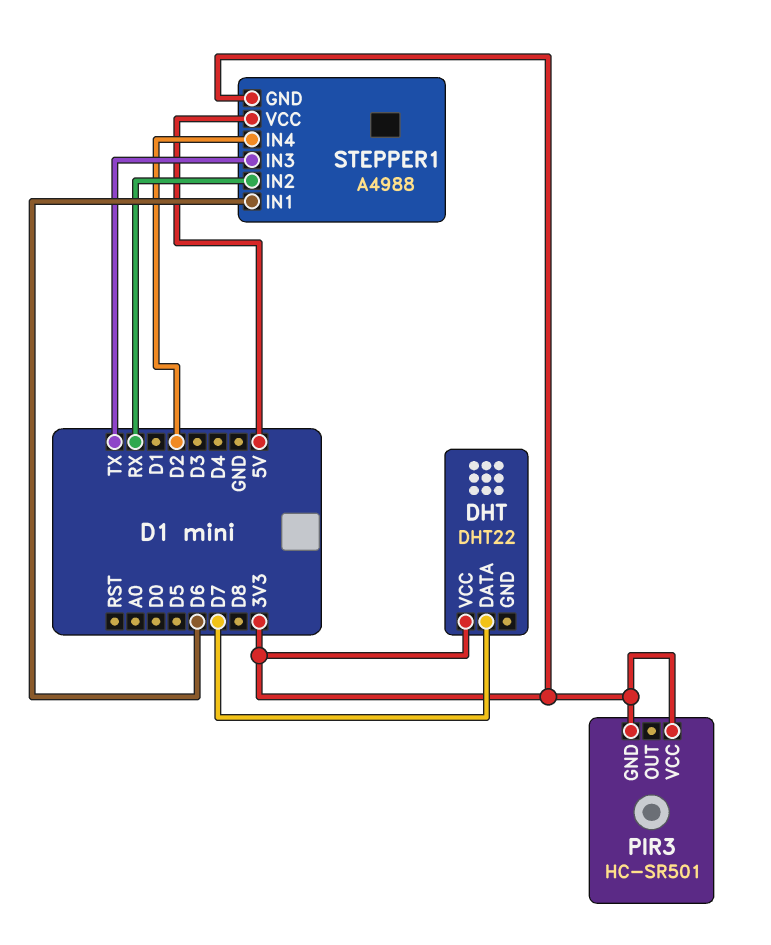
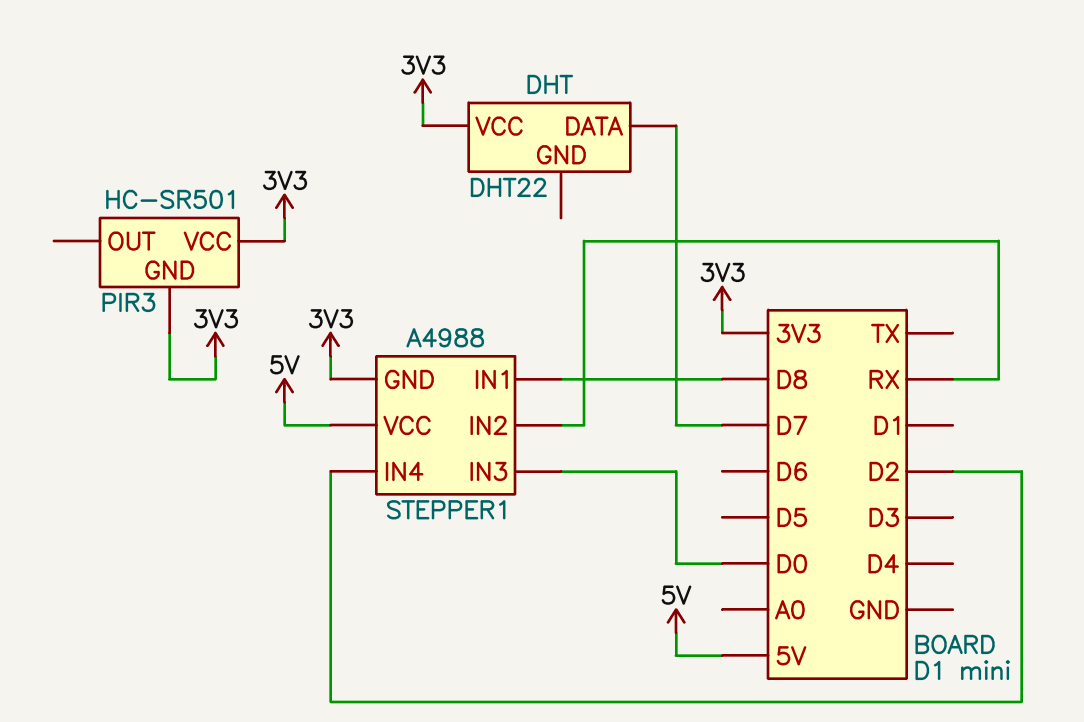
STEPPER1 pin IN1: D6 -> D8
STEPPER1 pin IN3: TX -> D0

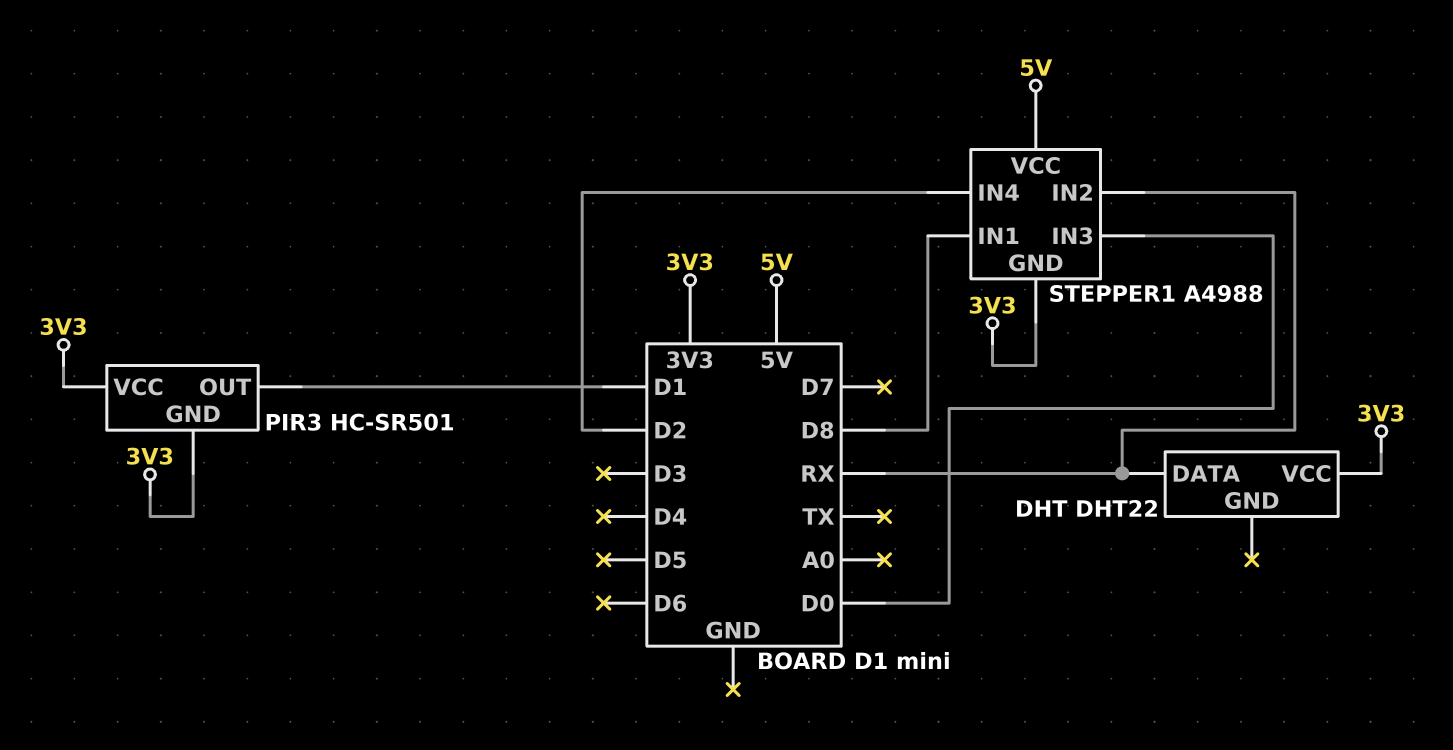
DHT pin DATA: D7 -> RX
PIR3 pin OUT: none -> D1

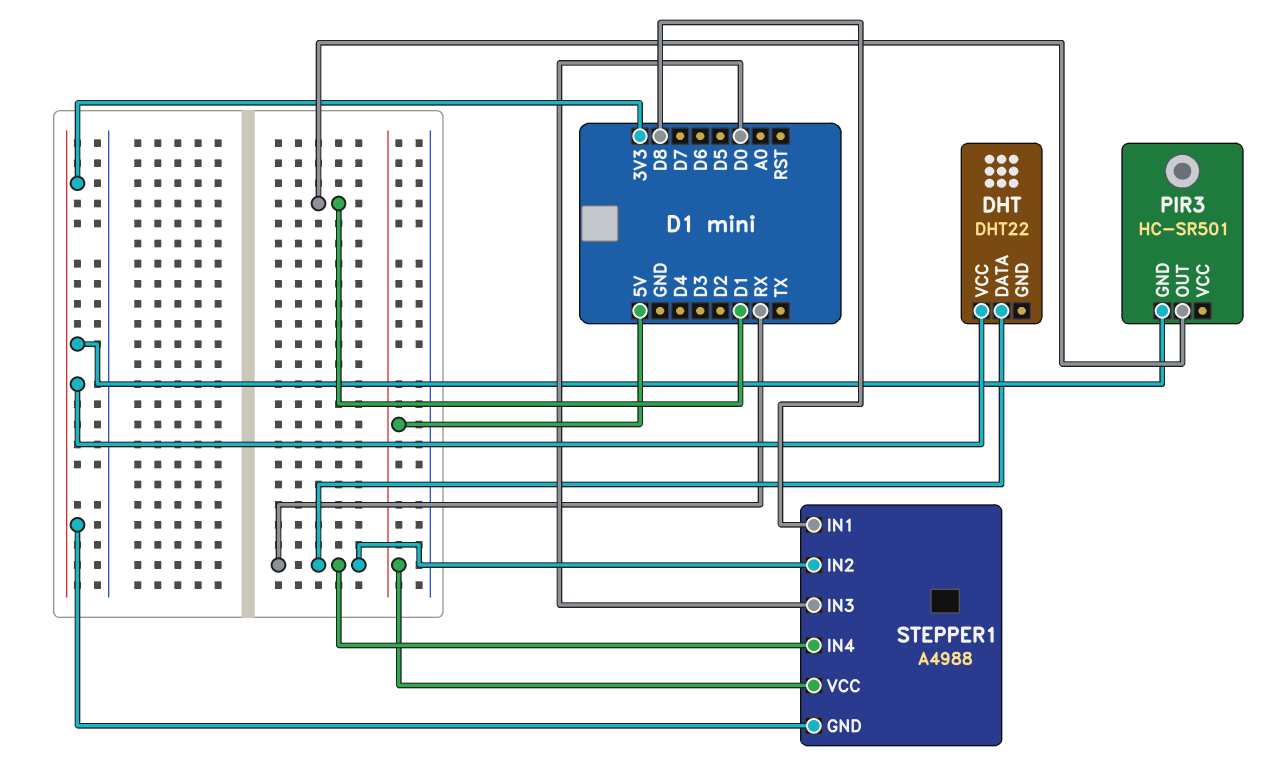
PIR3 pin VCC: 3V3 -> none
STEPPER1 pin IN4: D2 -> RX

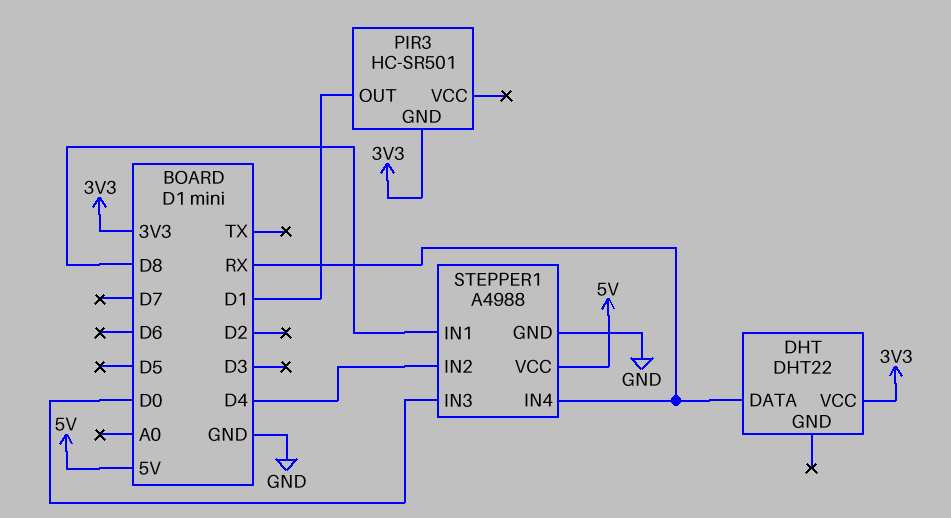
STEPPER1 pin GND: 3V3 -> GND
STEPPER1 pin IN2: RX -> D4

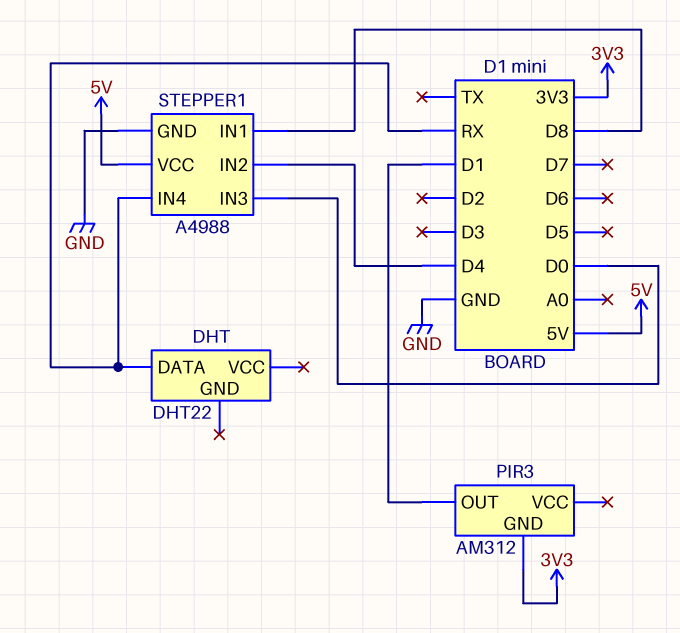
DHT pin VCC: 3V3 -> none
PIR3: HC-SR501 -> AM312

